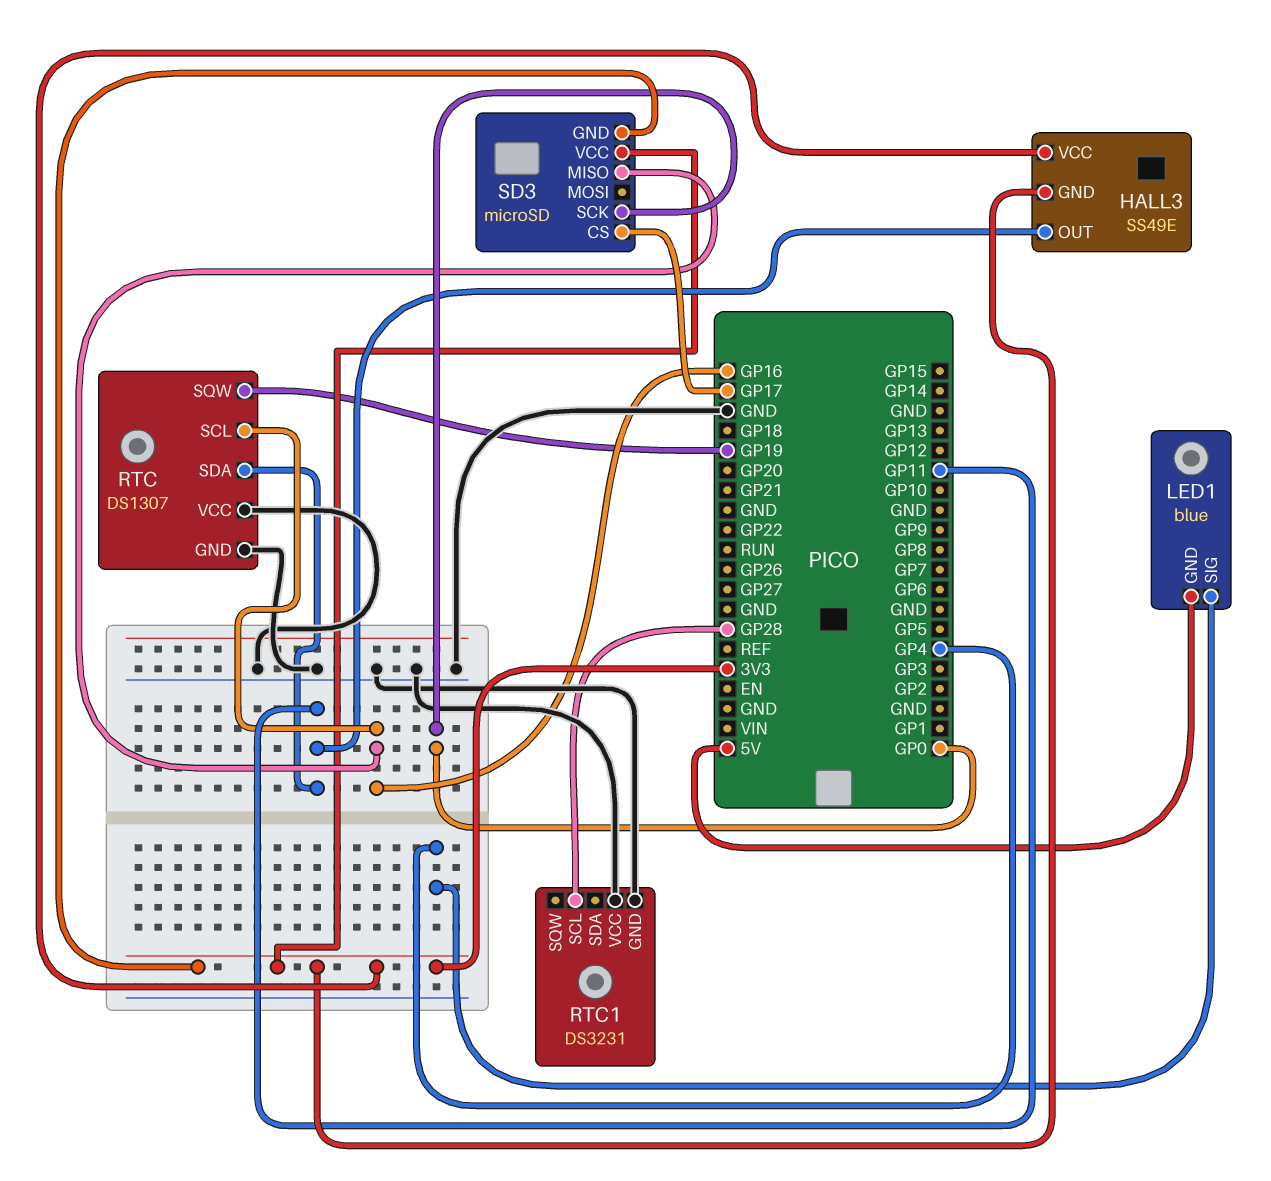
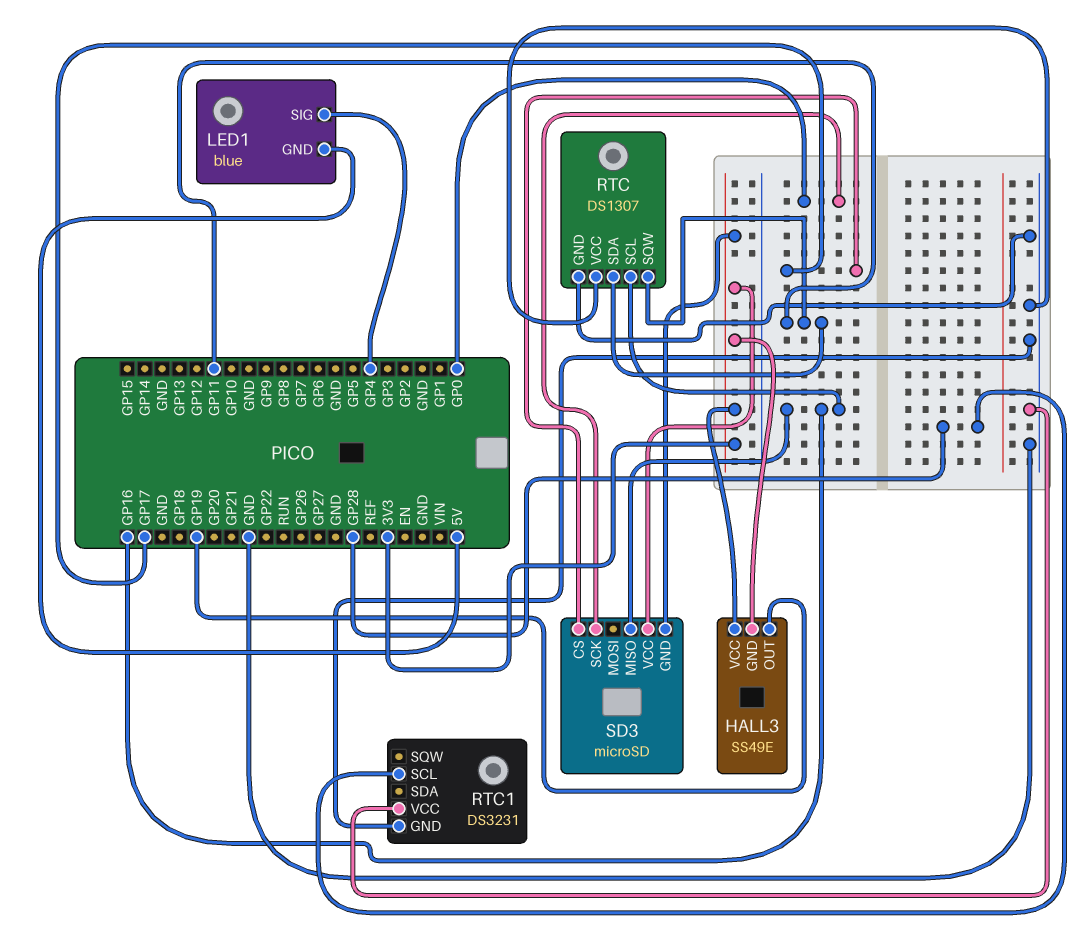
HALL3 pin OUT: GP11 -> GP19
RTC pin SQW: GP19 -> GP11

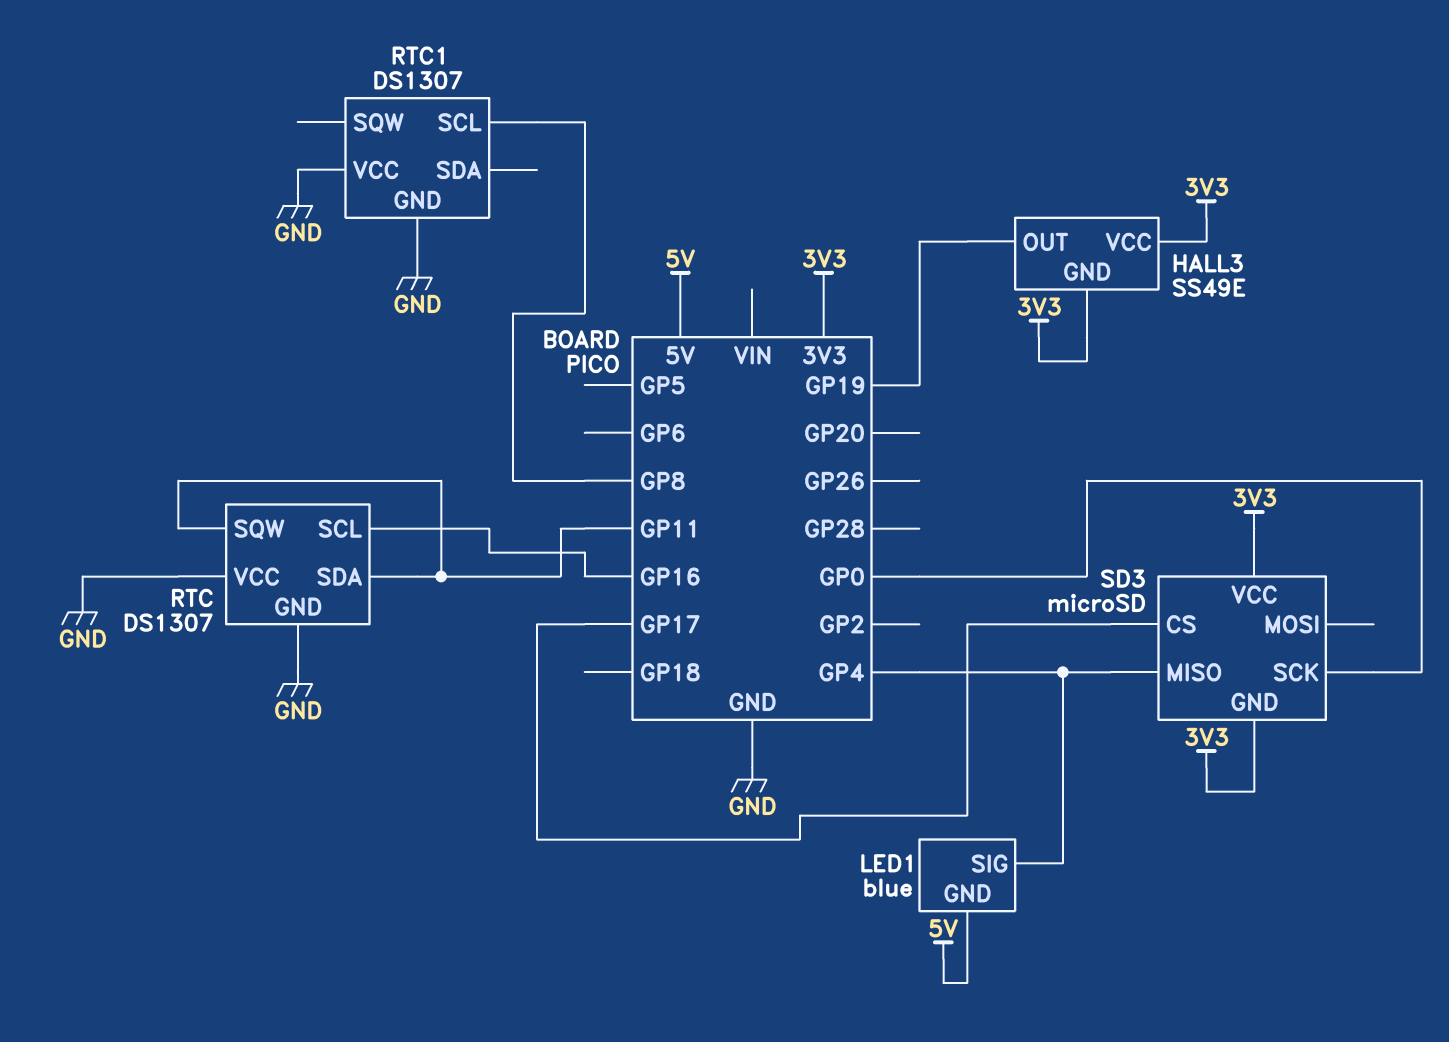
RTC1: DS3231 -> DS1307
RTC1 pin SCL: GP28 -> GP8
SD3 pin MISO: GP16 -> GP4

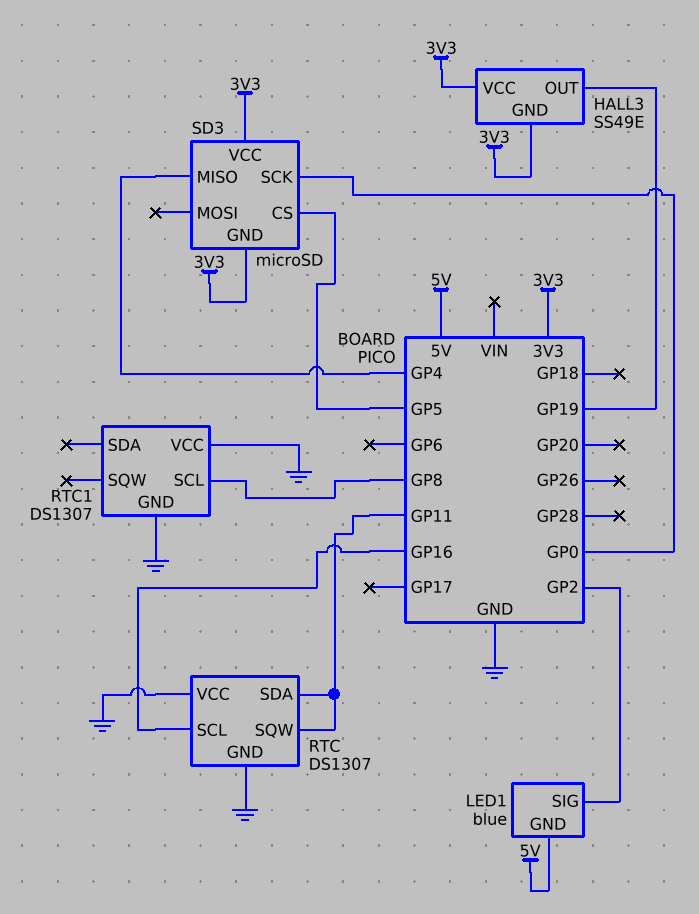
LED1 pin SIG: GP4 -> GP2
SD3 pin CS: GP17 -> GP5

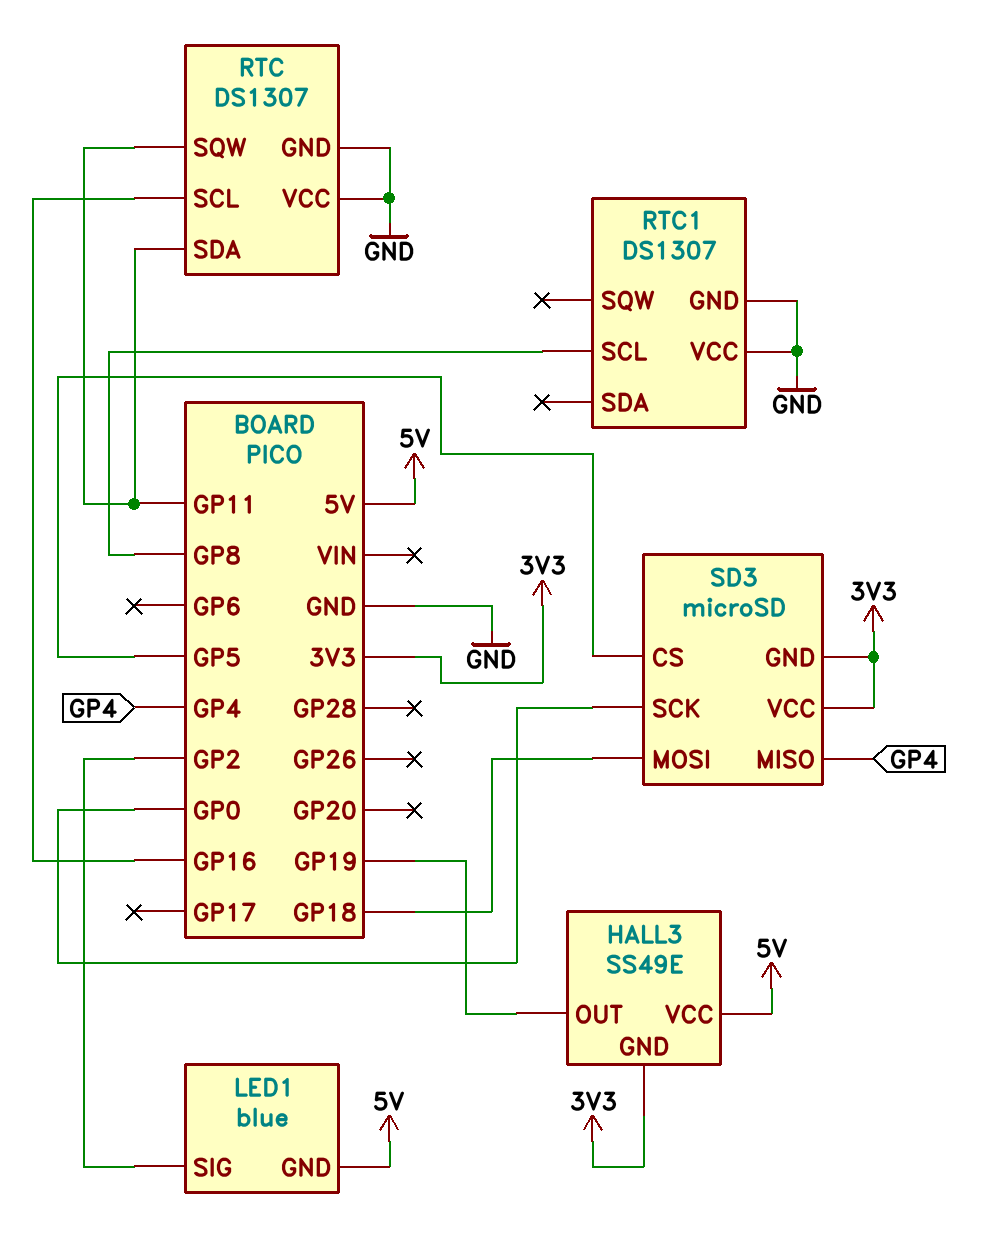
HALL3 pin VCC: 3V3 -> 5V
SD3 pin MOSI: none -> GP18

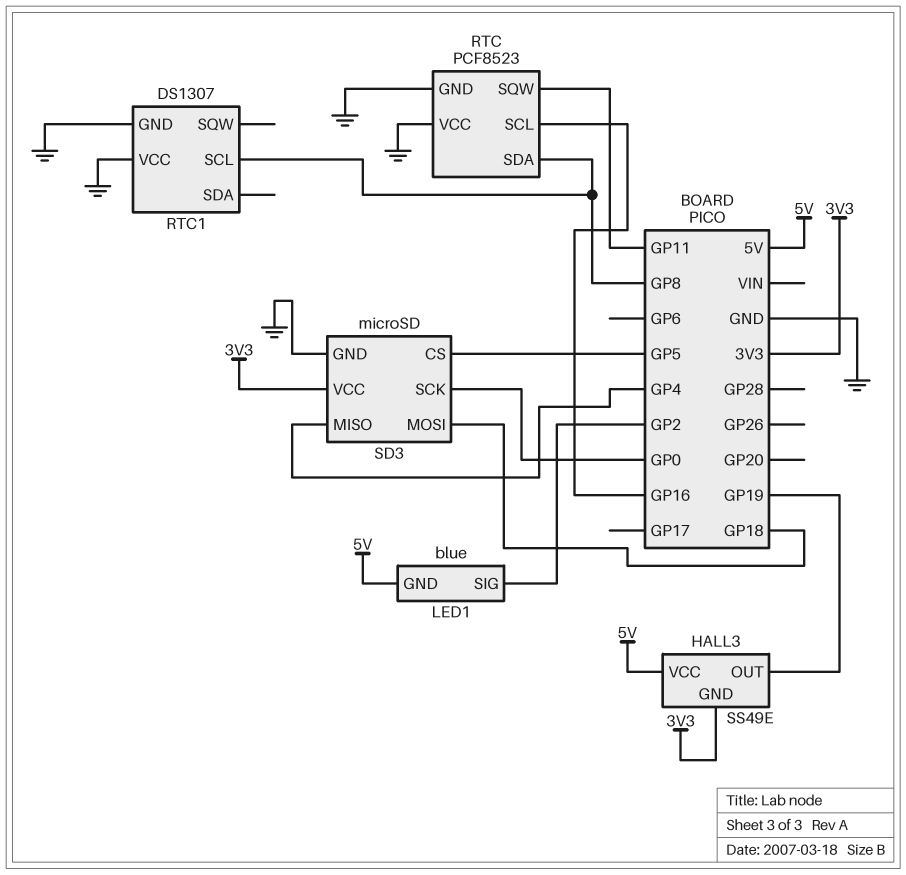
RTC: DS1307 -> PCF8523
RTC pin SDA: GP11 -> GP8
SD3 pin GND: 3V3 -> GND

